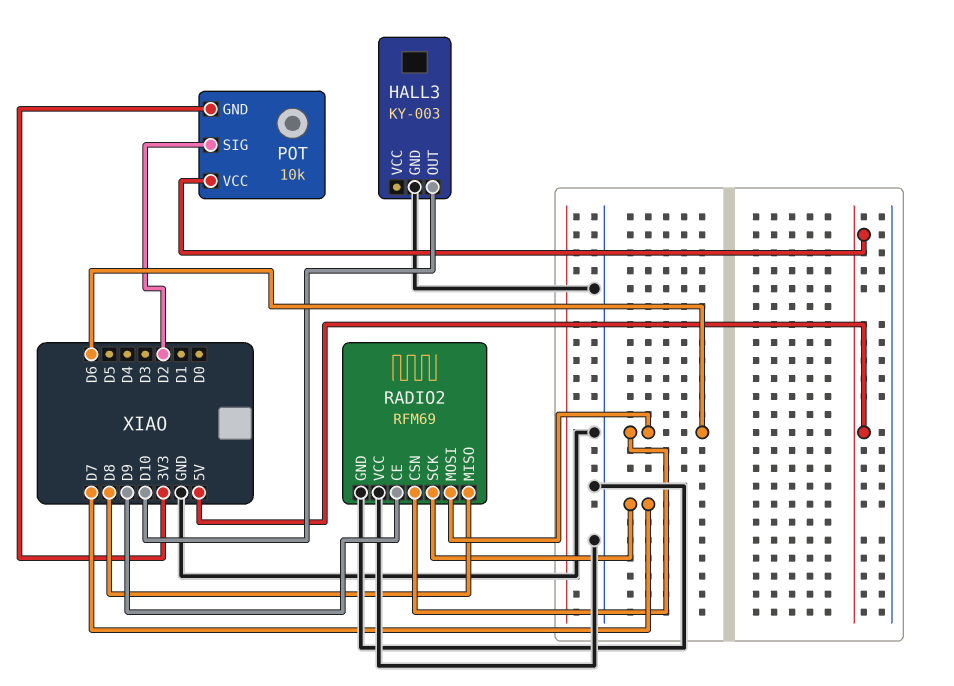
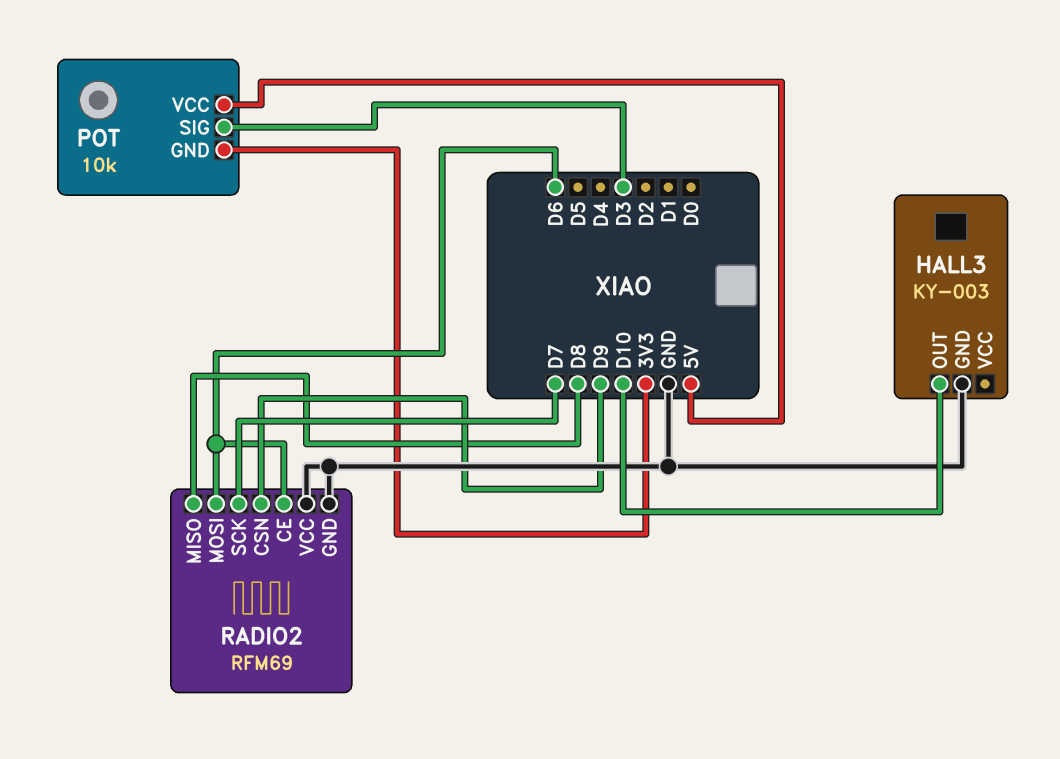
POT pin SIG: D2 -> D3
RADIO2 pin CE: D9 -> D6
RADIO2 pin CSN: D6 -> D9

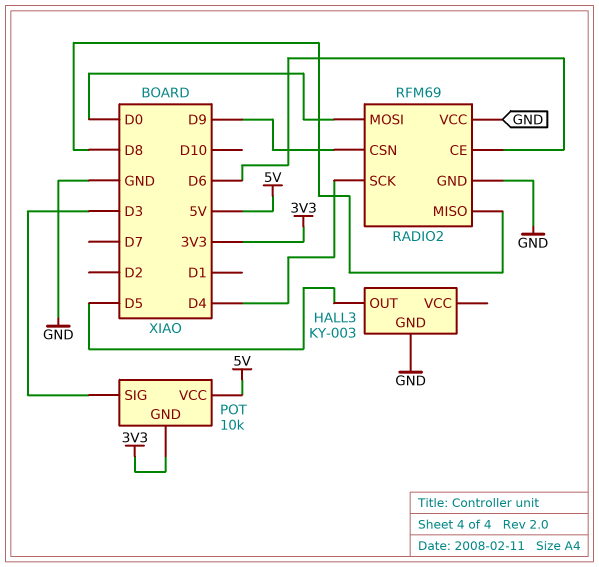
HALL3 pin OUT: D10 -> D5
RADIO2 pin MOSI: D6 -> D0
RADIO2 pin SCK: D7 -> D4

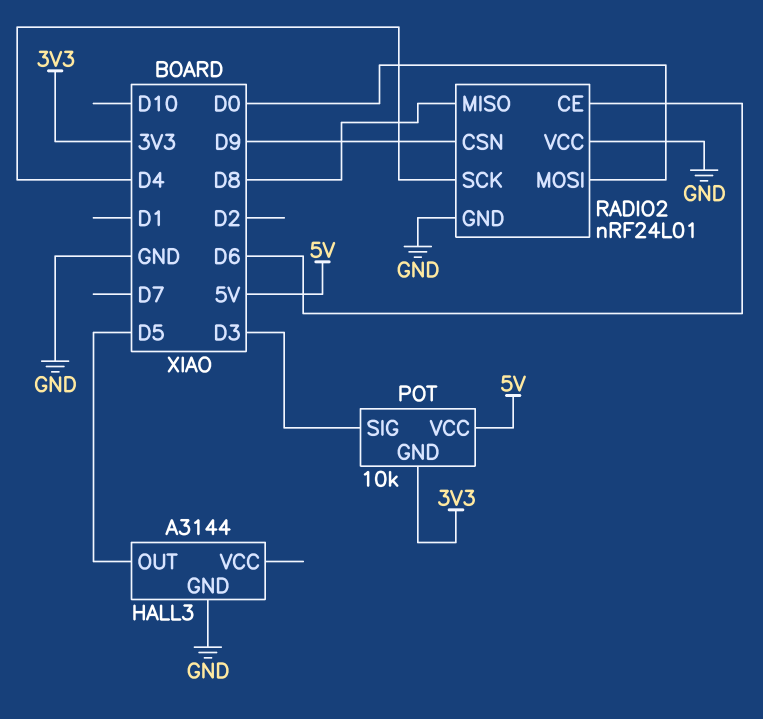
HALL3: KY-003 -> A3144
RADIO2: RFM69 -> nRF24L01

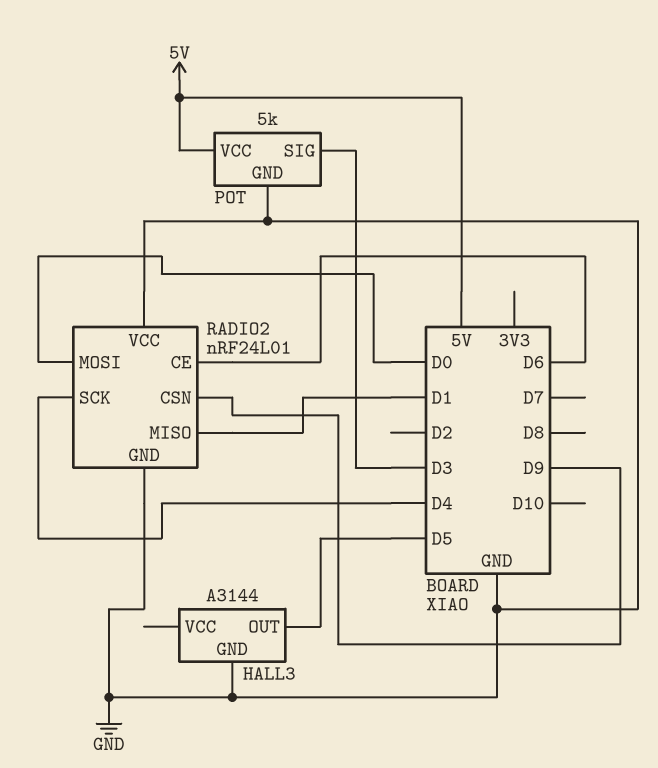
POT: 10k -> 5k
POT pin GND: 3V3 -> GND
RADIO2 pin MISO: D8 -> D1

